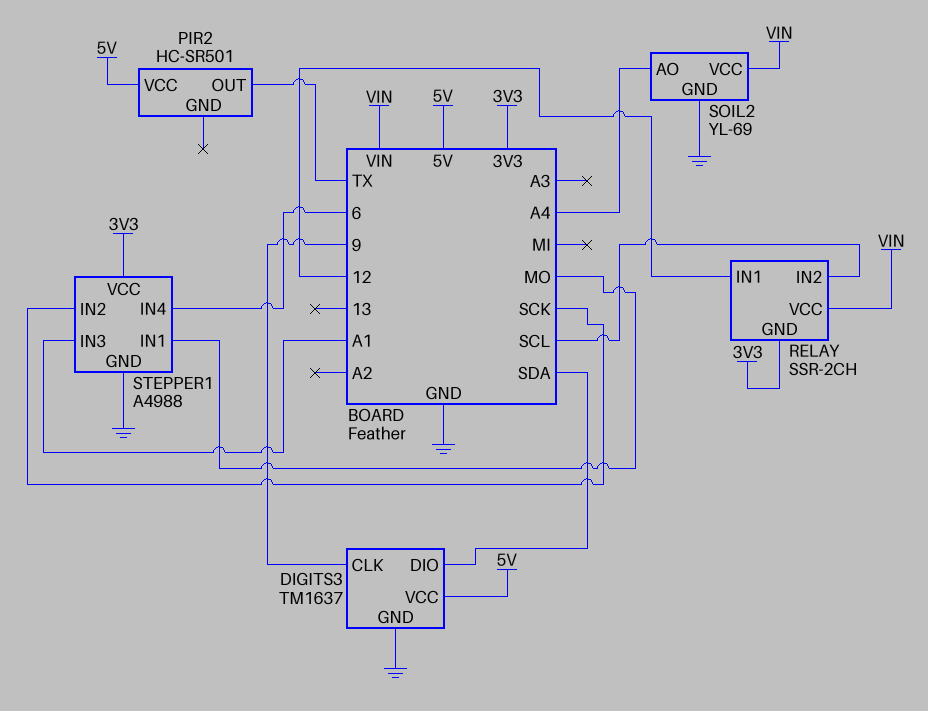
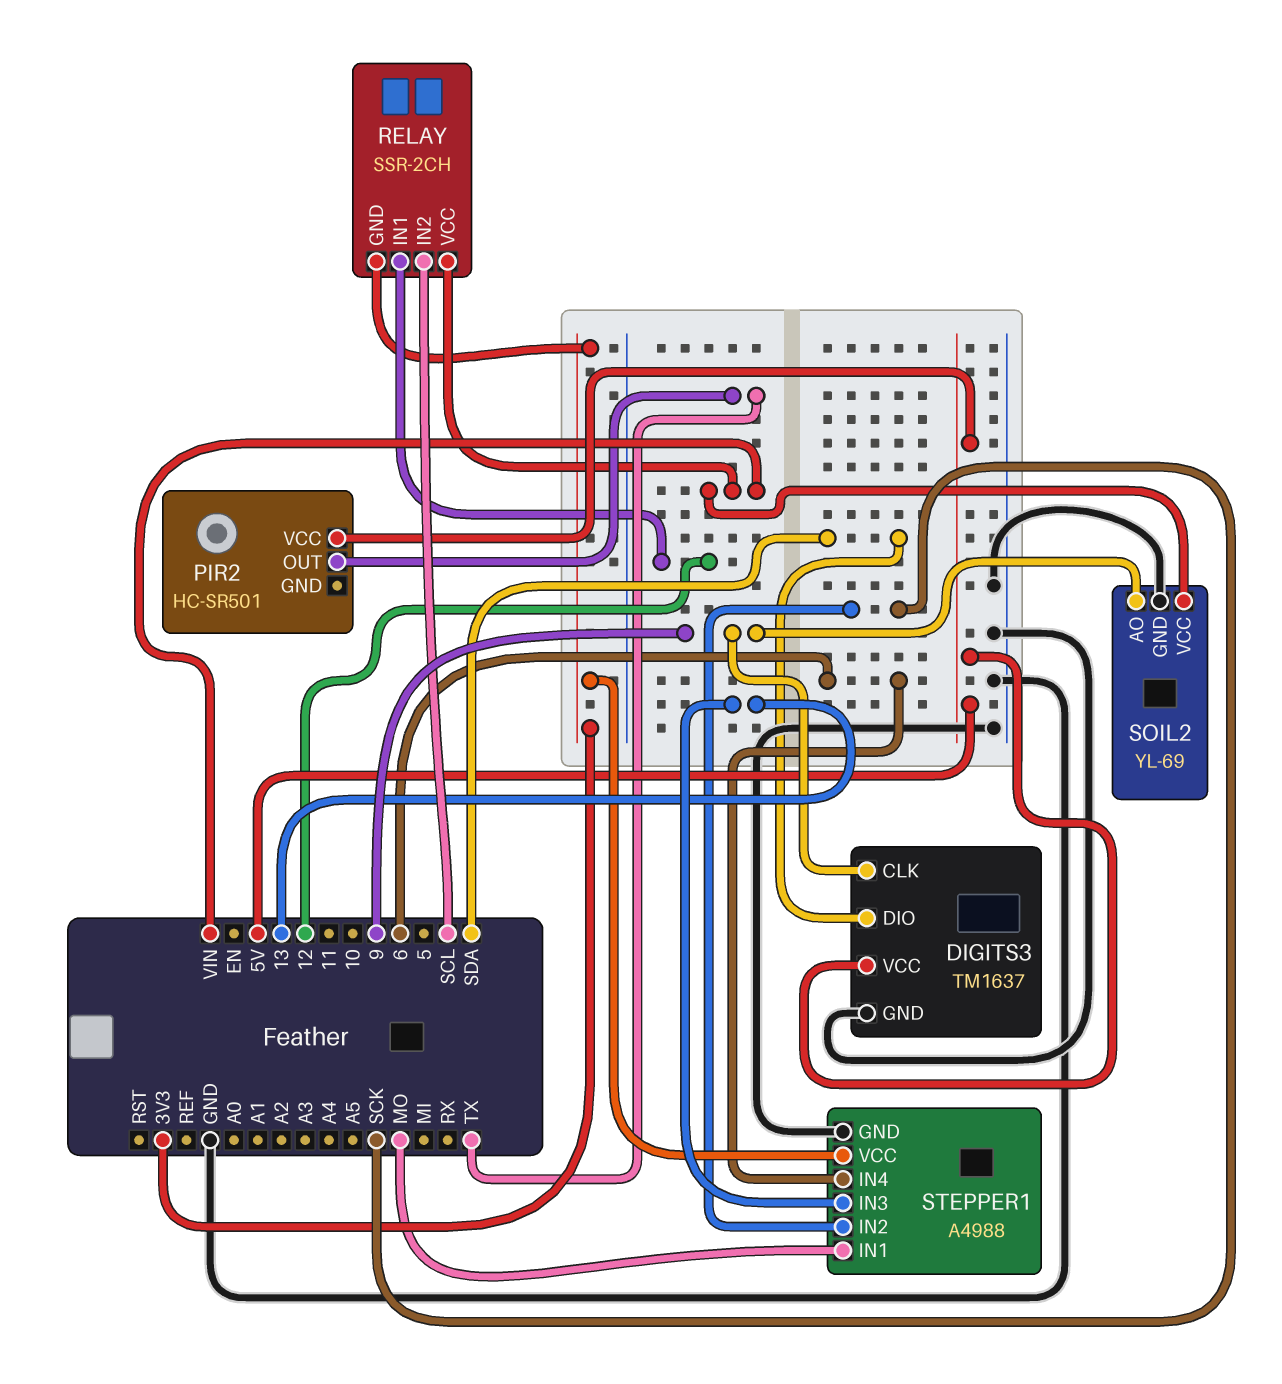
SOIL2 pin AO: A4 -> 9
STEPPER1 pin IN3: A1 -> 13

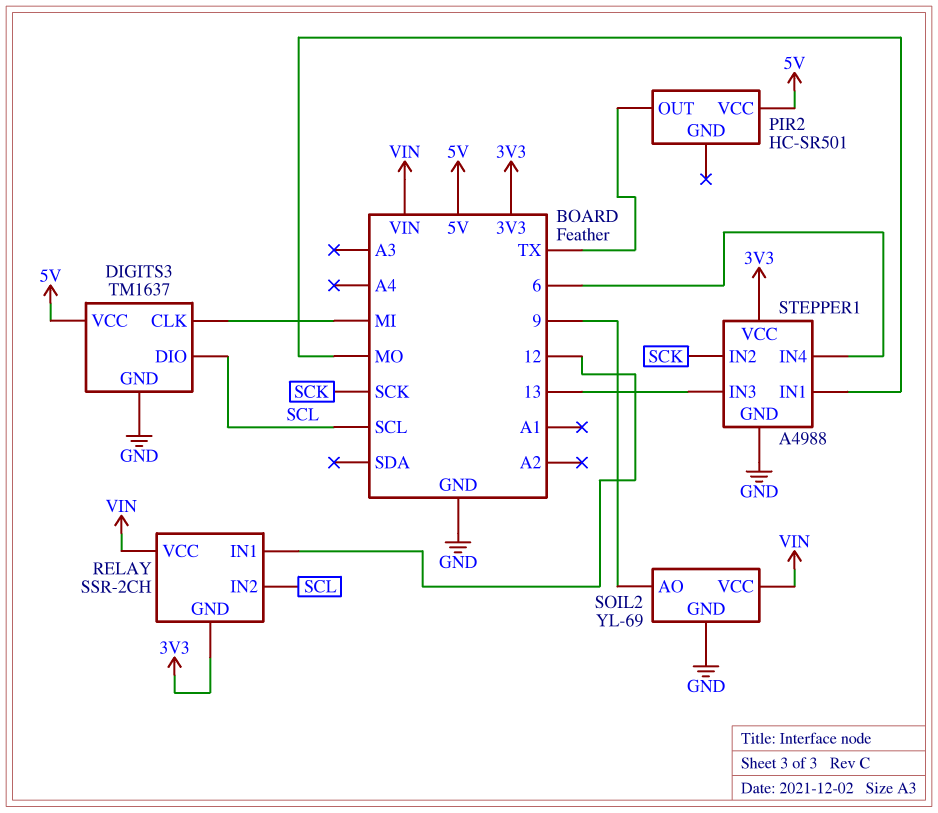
DIGITS3 pin CLK: 9 -> MI
DIGITS3 pin DIO: SDA -> SCL

